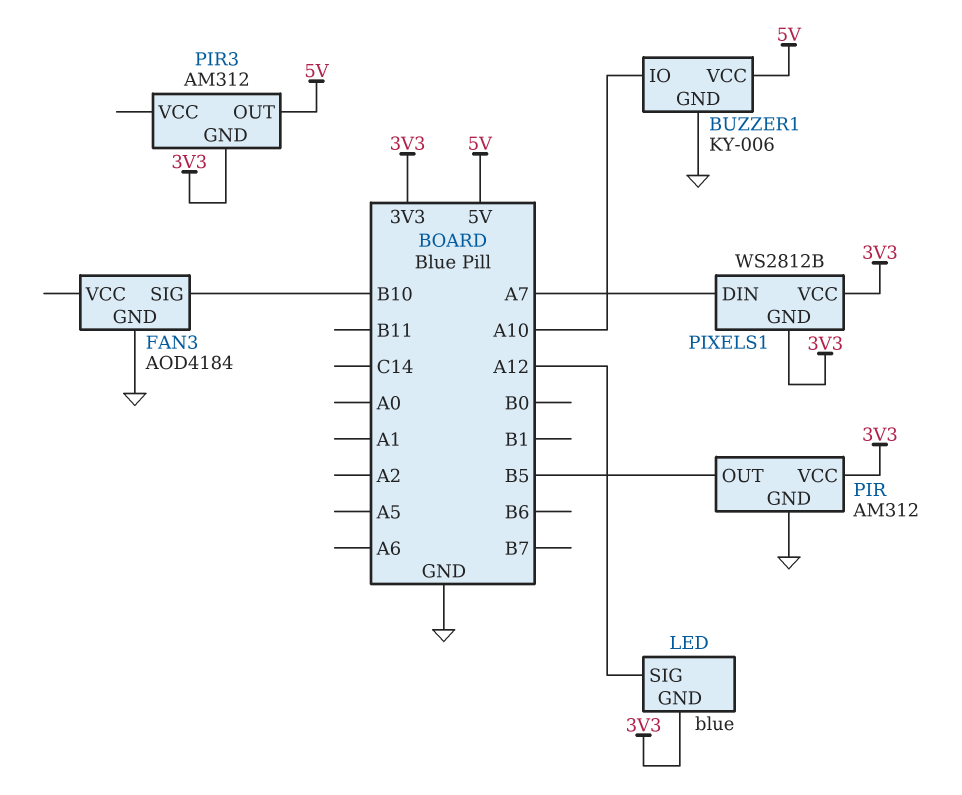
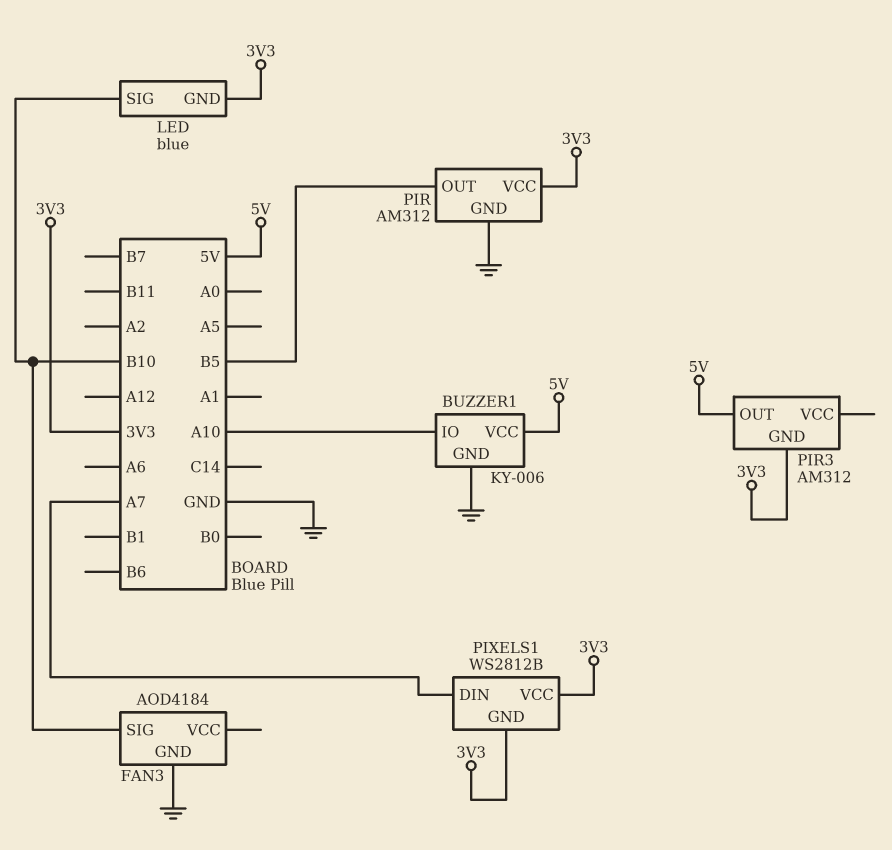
LED pin SIG: A12 -> B10

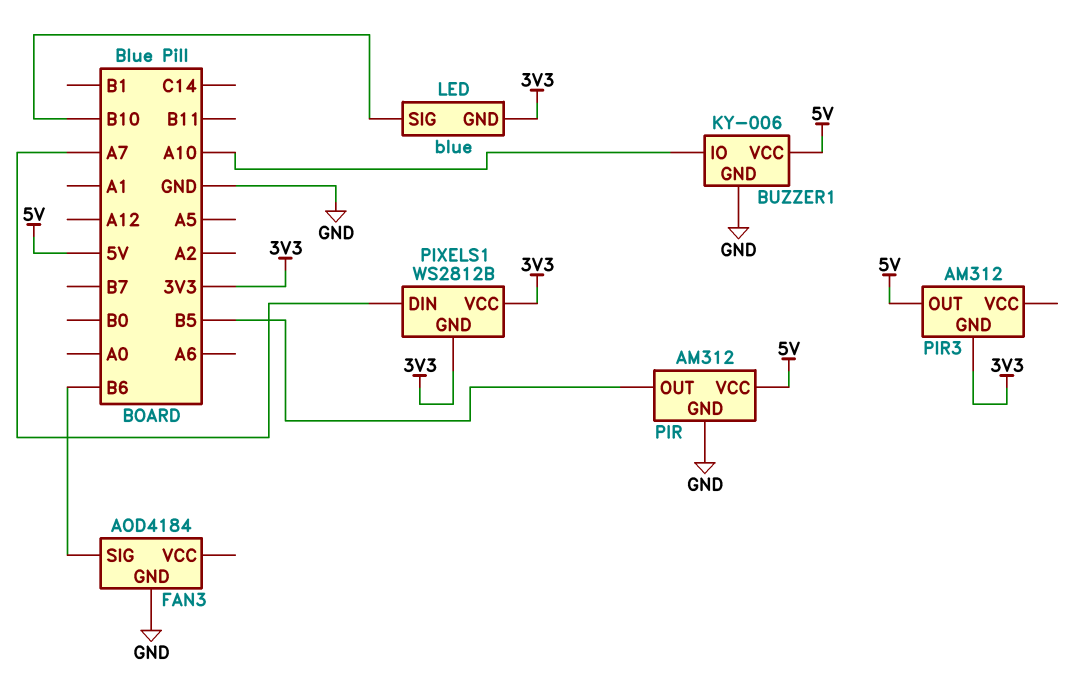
FAN3 pin SIG: B10 -> B6
PIR pin VCC: 3V3 -> 5V

